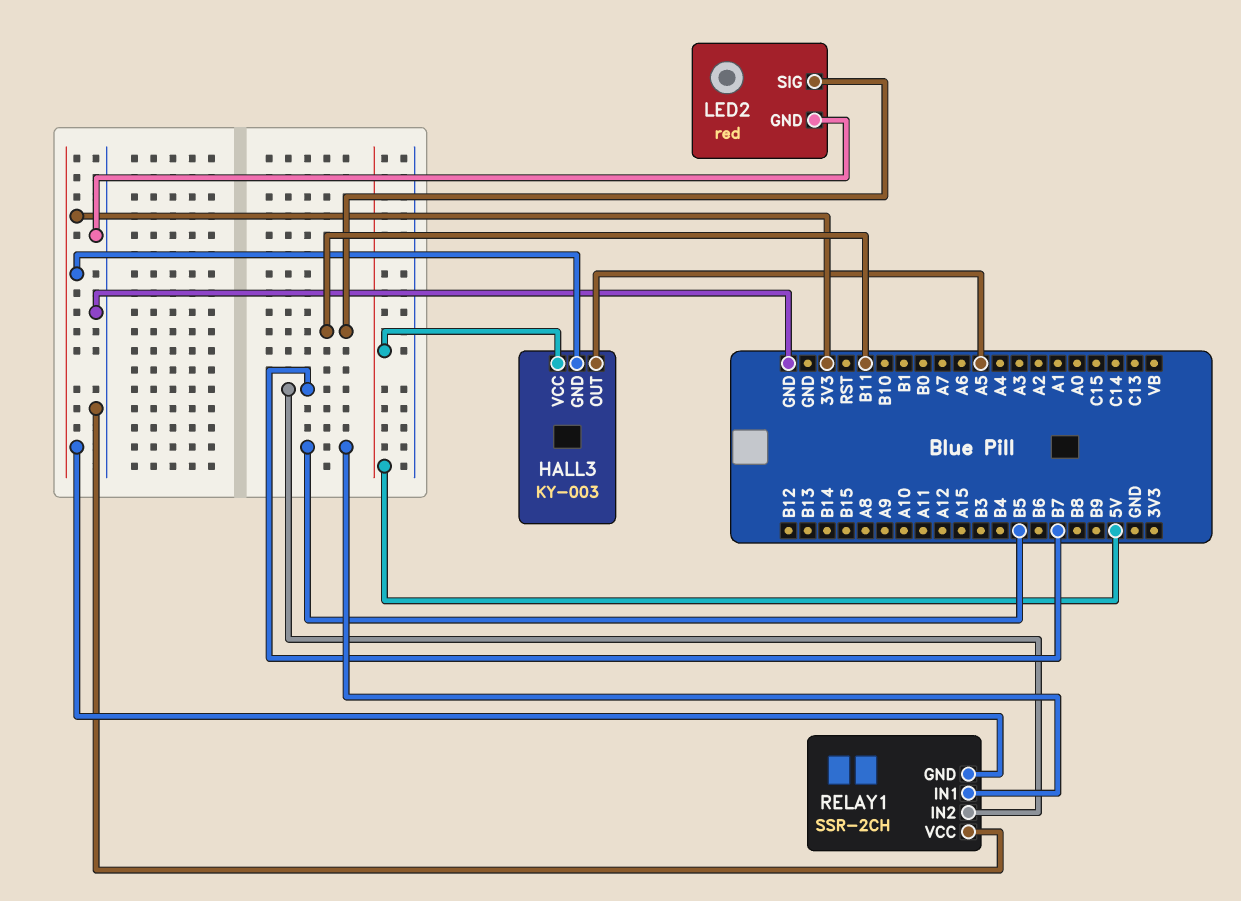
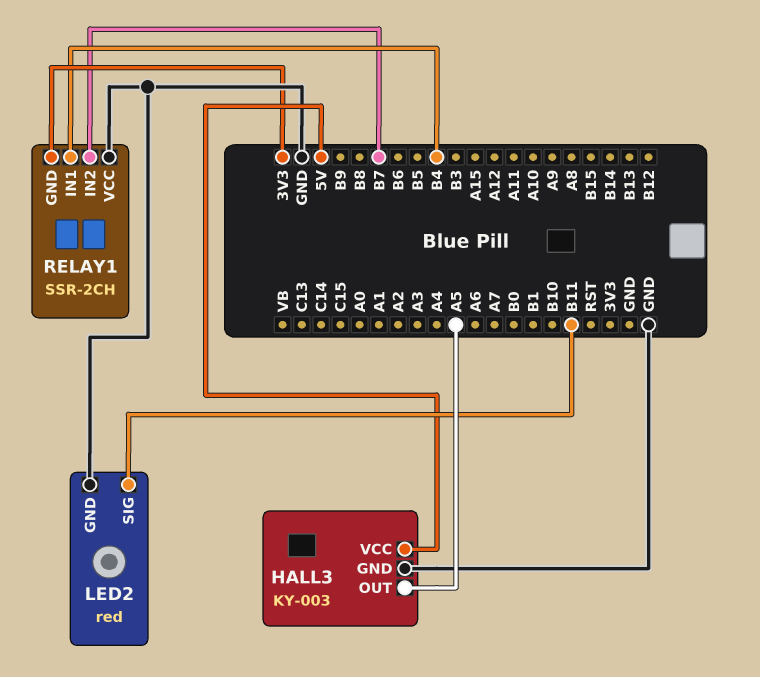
HALL3 pin GND: 3V3 -> GND
RELAY1 pin IN1: B5 -> B4

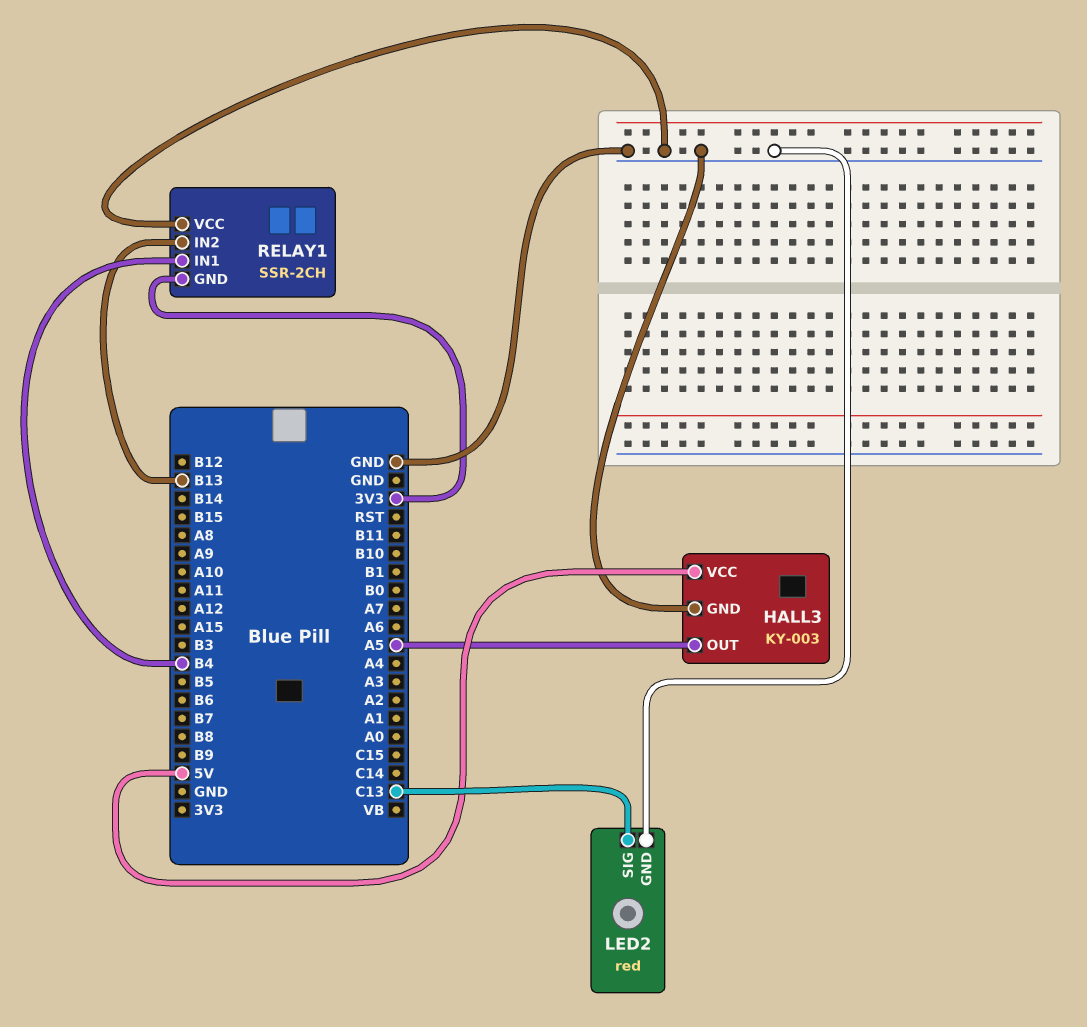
LED2 pin SIG: B11 -> C13
RELAY1 pin IN2: B7 -> B13

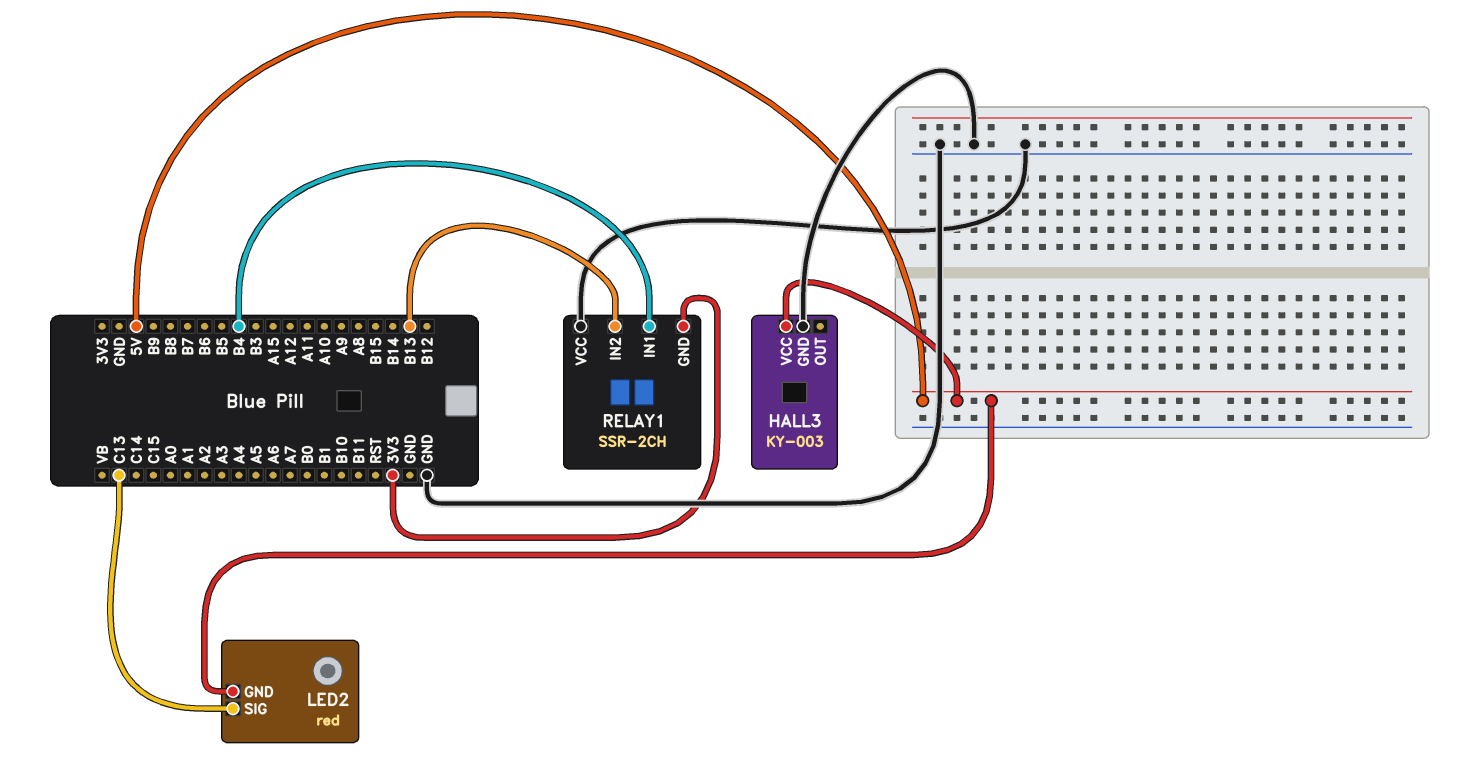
HALL3 pin OUT: A5 -> none
LED2 pin GND: GND -> 5V

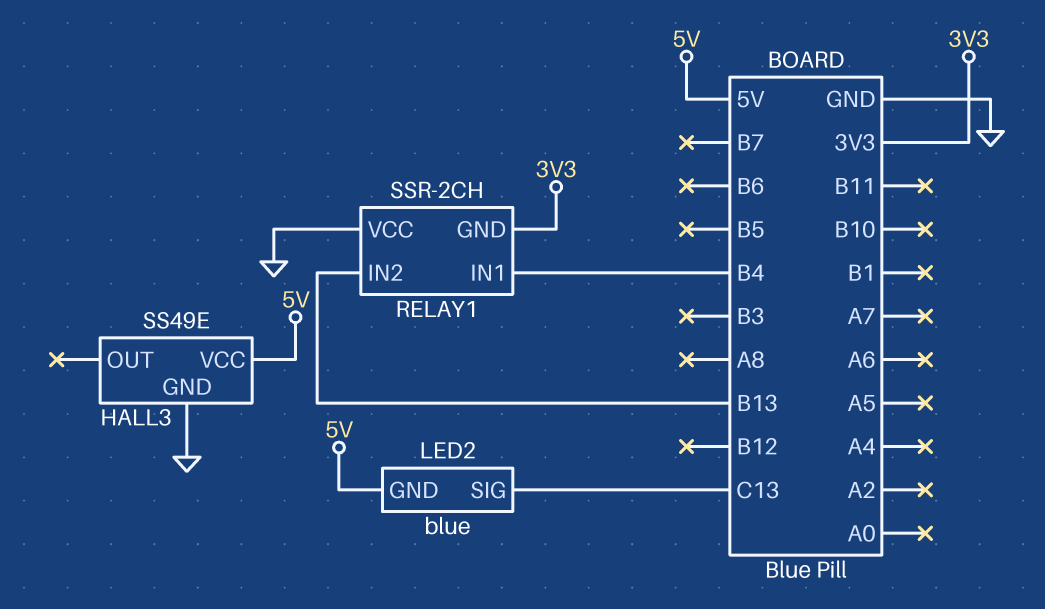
HALL3: KY-003 -> SS49E
LED2: red -> blue

